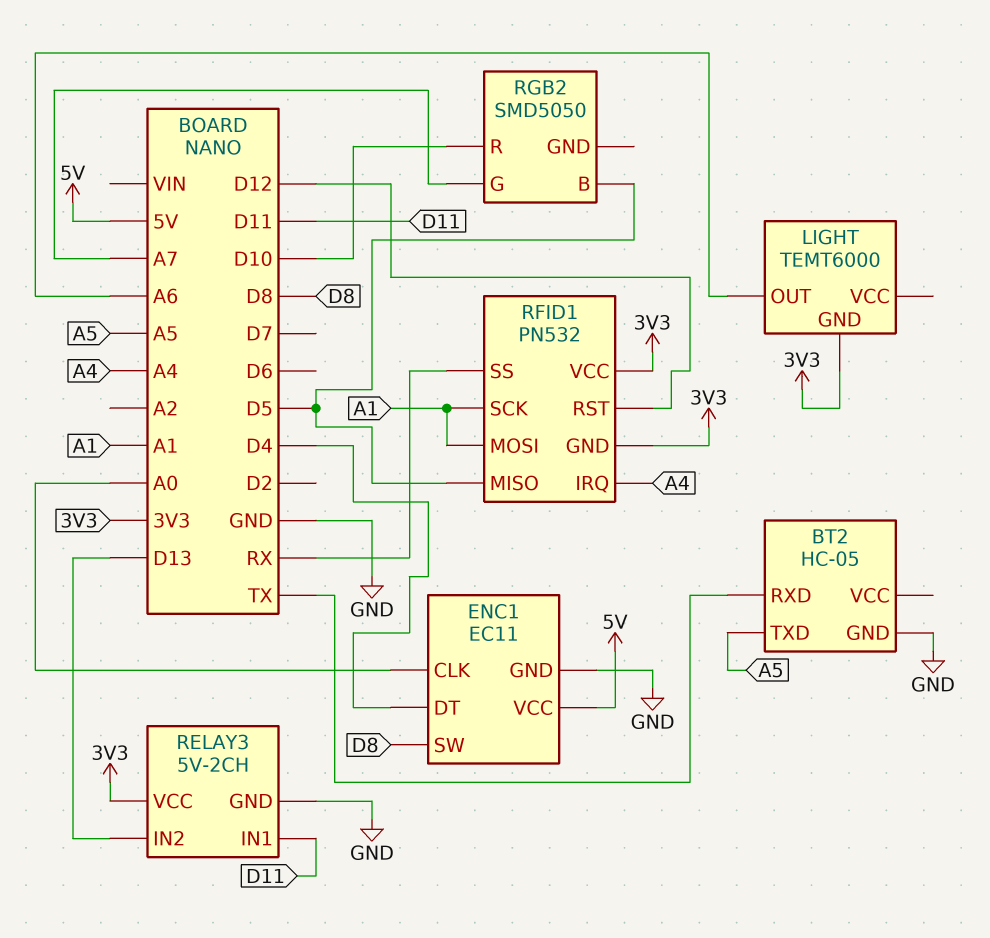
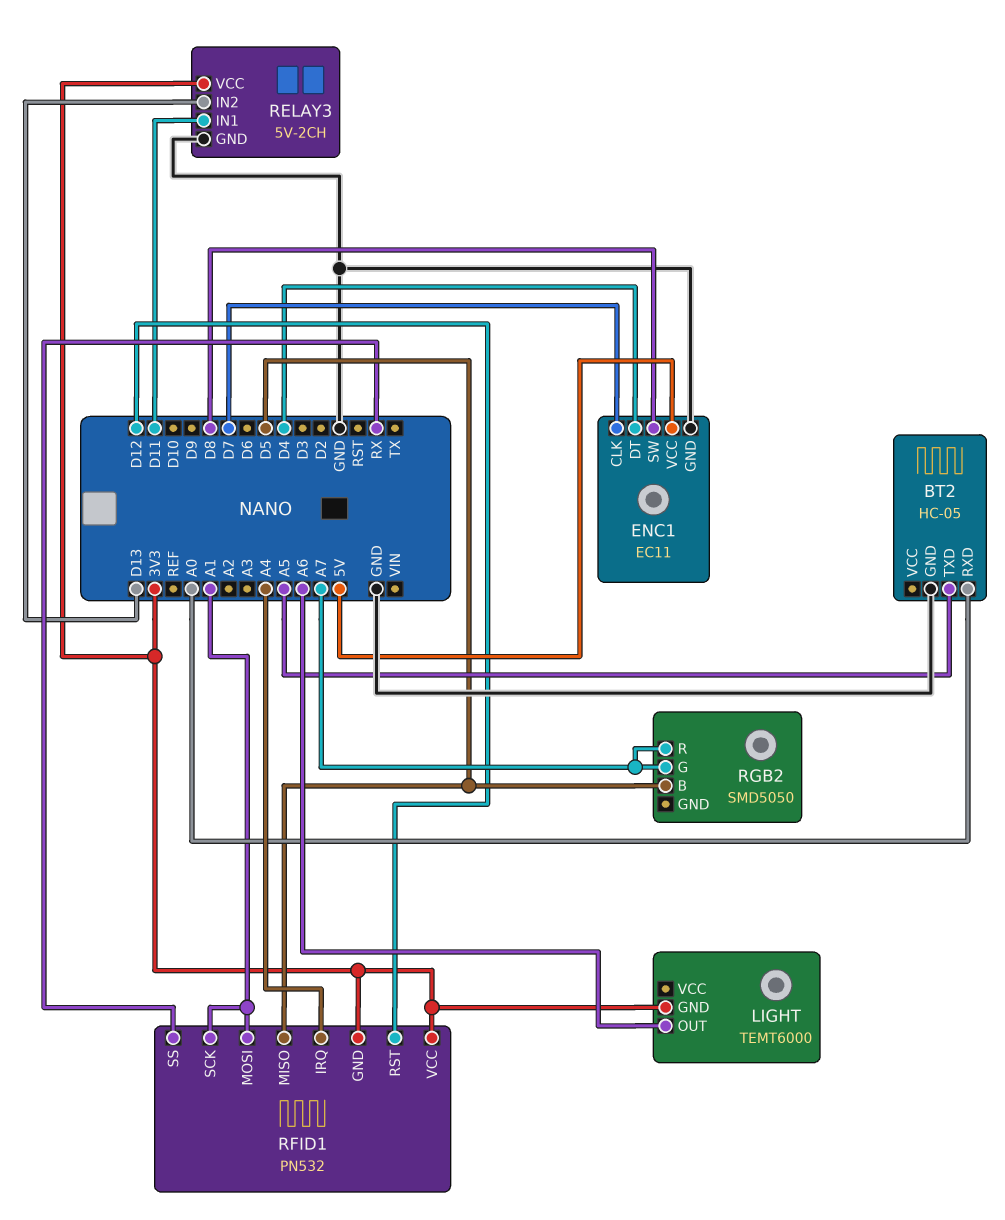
BT2 pin RXD: TX -> A0
ENC1 pin CLK: A0 -> D7
RGB2 pin R: D10 -> A7

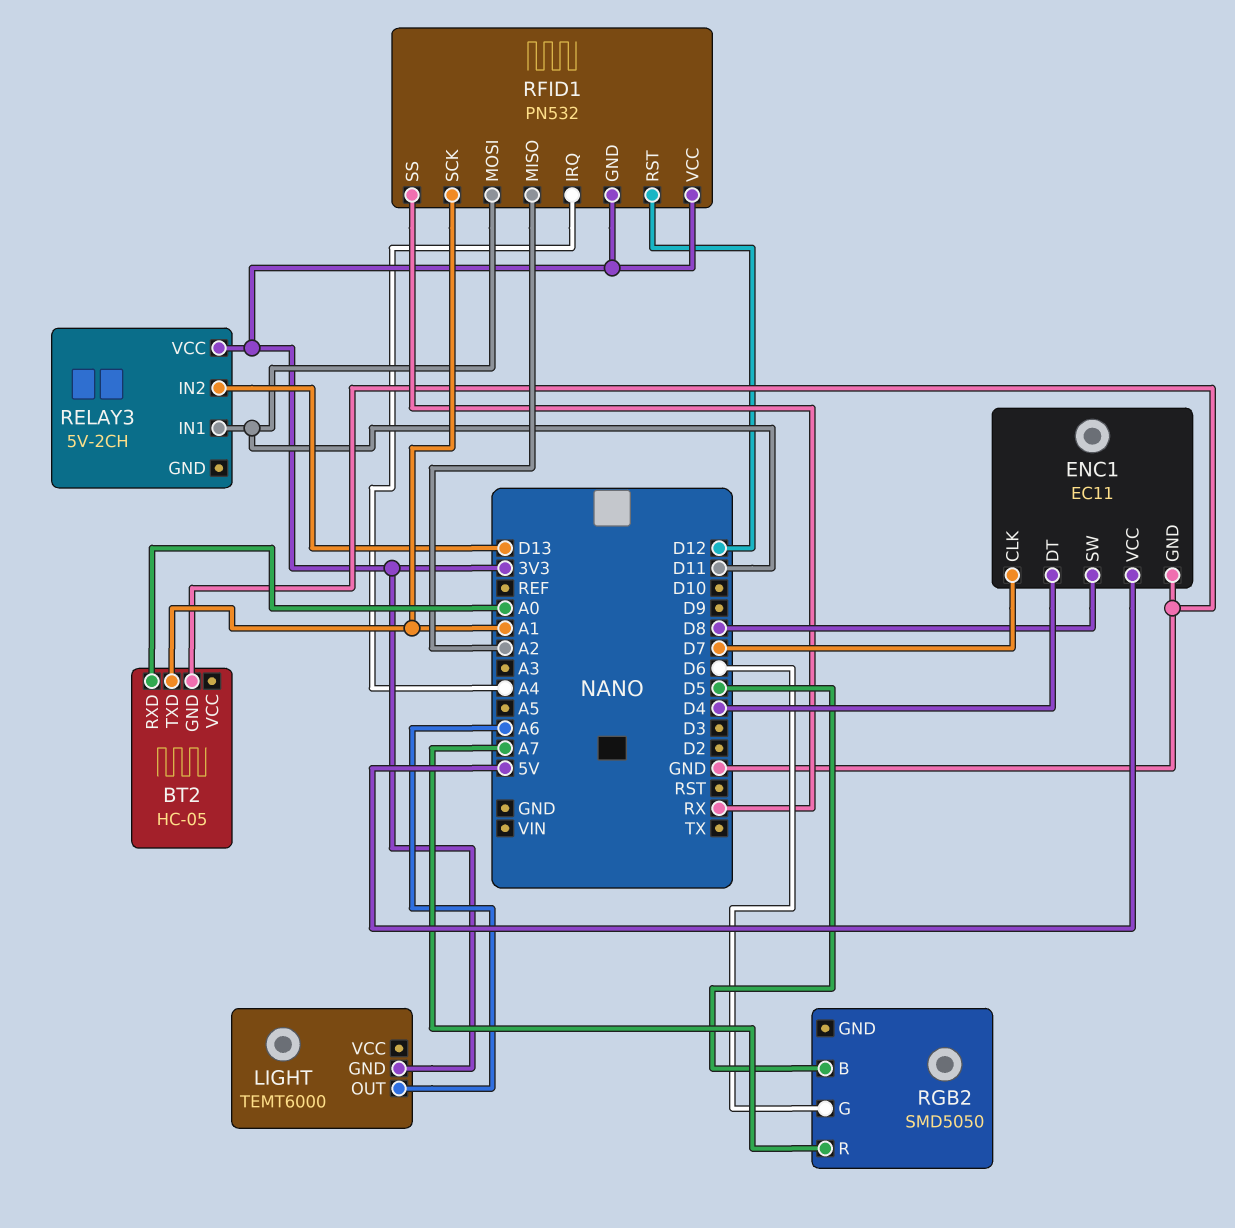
BT2 pin TXD: A5 -> A1
RELAY3 pin GND: GND -> none
RFID1 pin MISO: D5 -> A2
RFID1 pin MOSI: A1 -> D11
RGB2 pin G: A7 -> D6

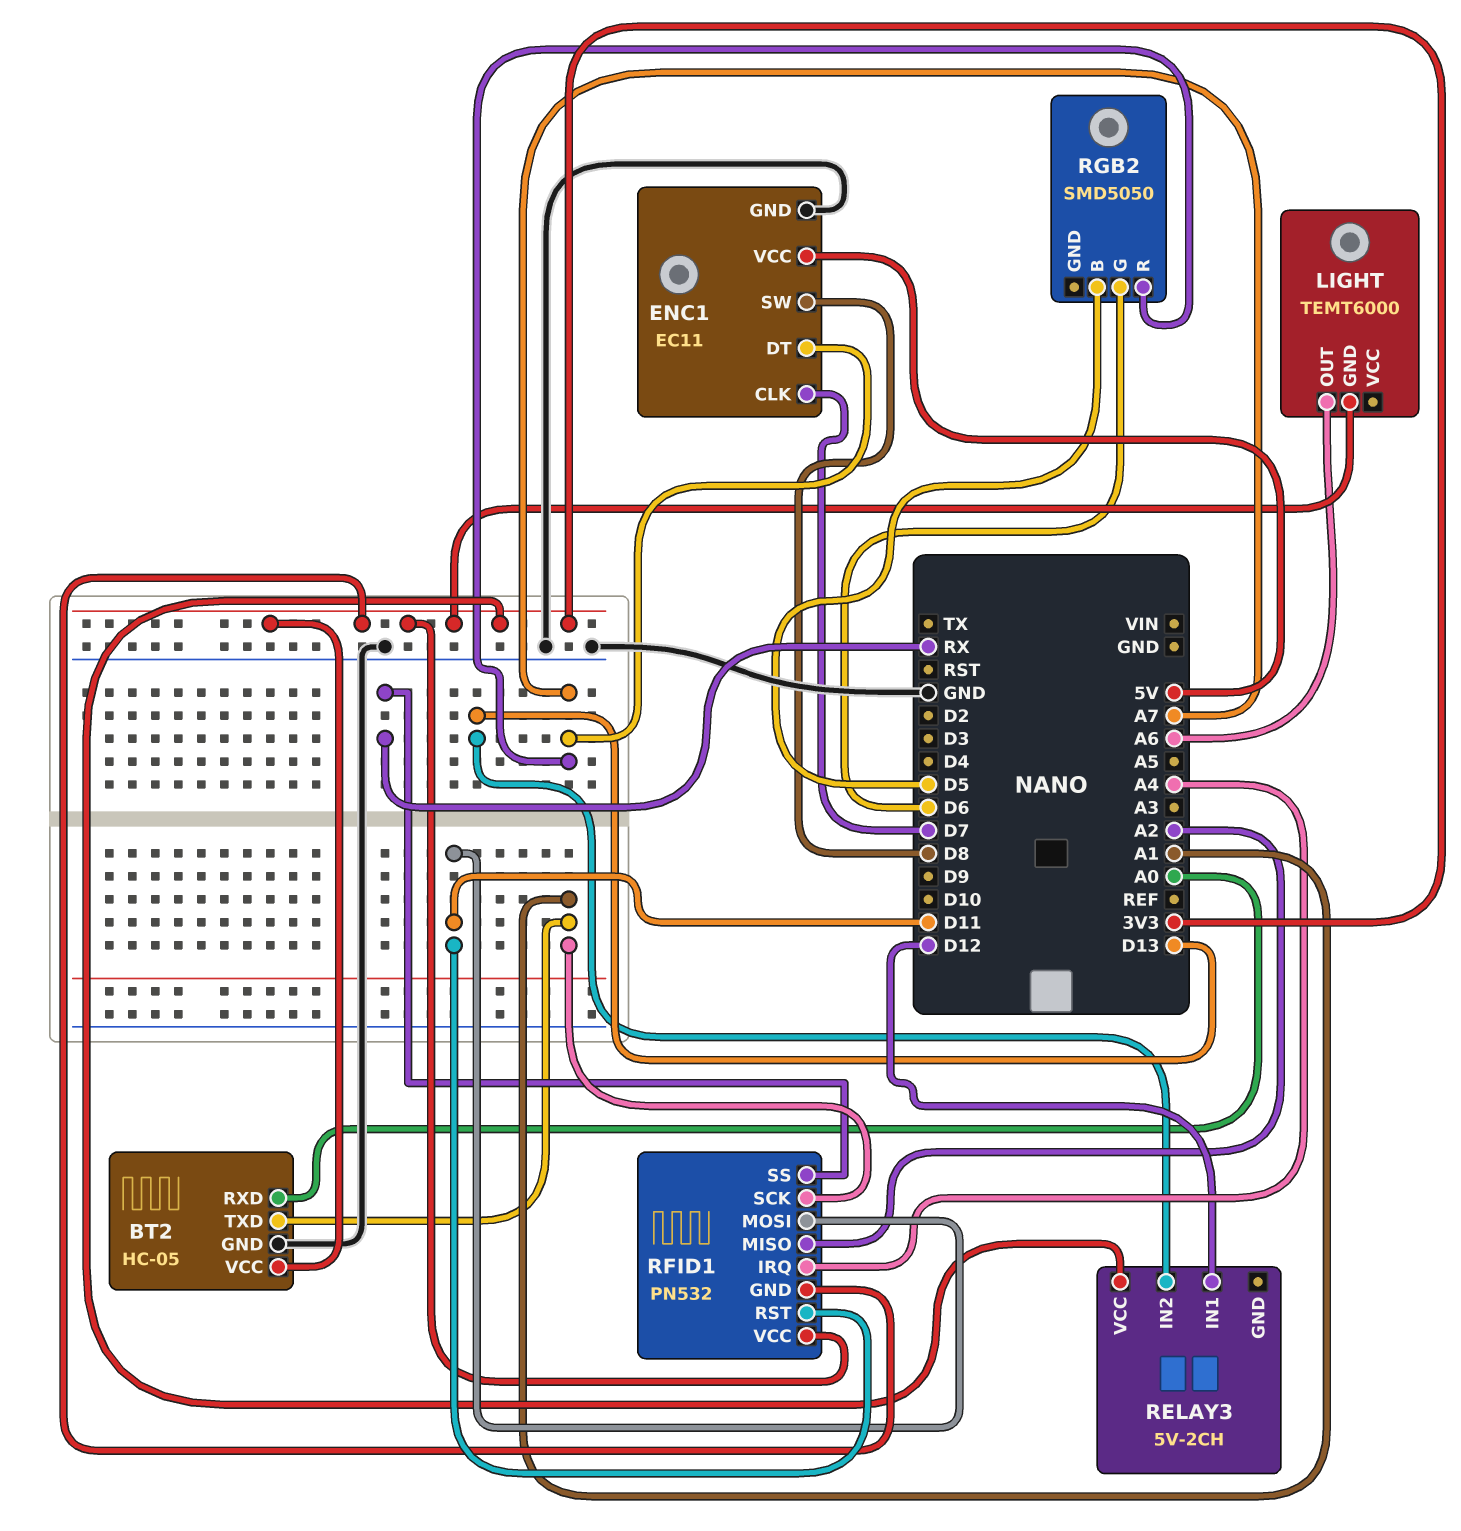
BT2 pin VCC: none -> 3V3
ENC1 pin DT: D4 -> A7
RELAY3 pin IN1: D11 -> D12
RFID1 pin RST: D12 -> D11

